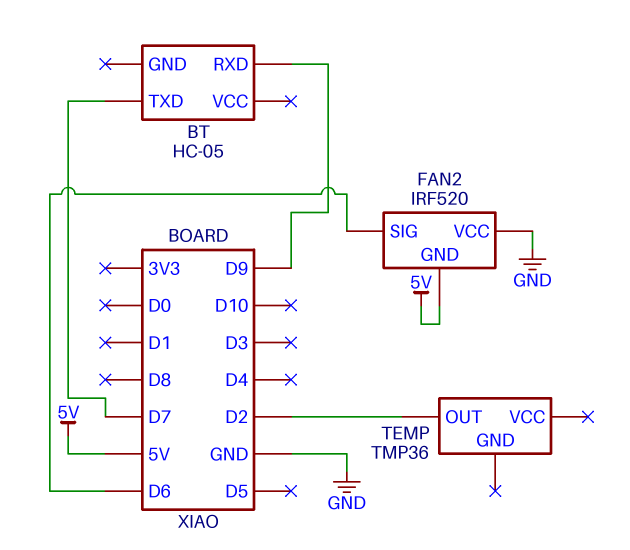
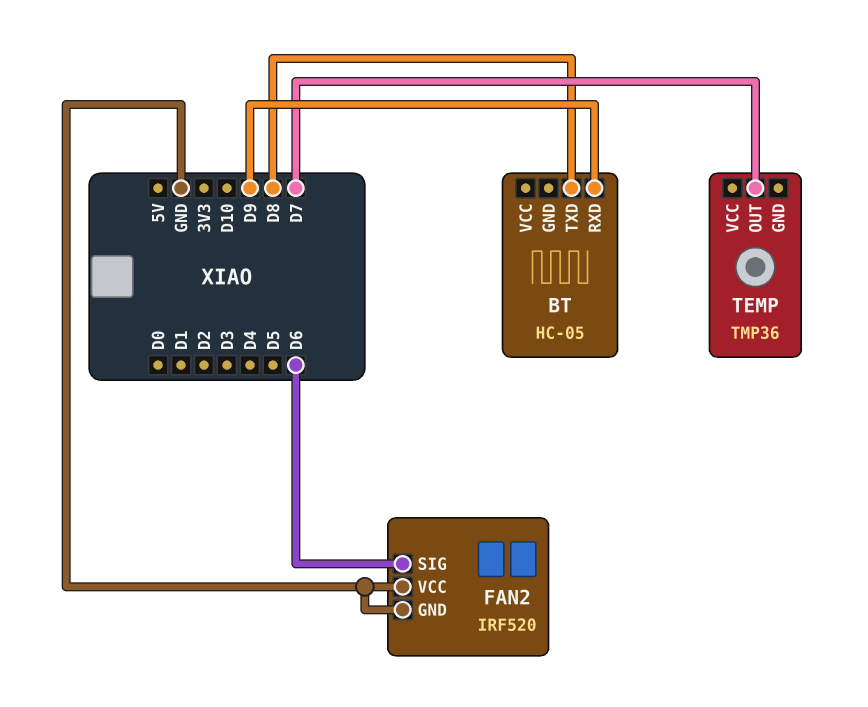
BT pin TXD: D7 -> D8
FAN2 pin GND: 5V -> GND
TEMP pin OUT: D2 -> D7

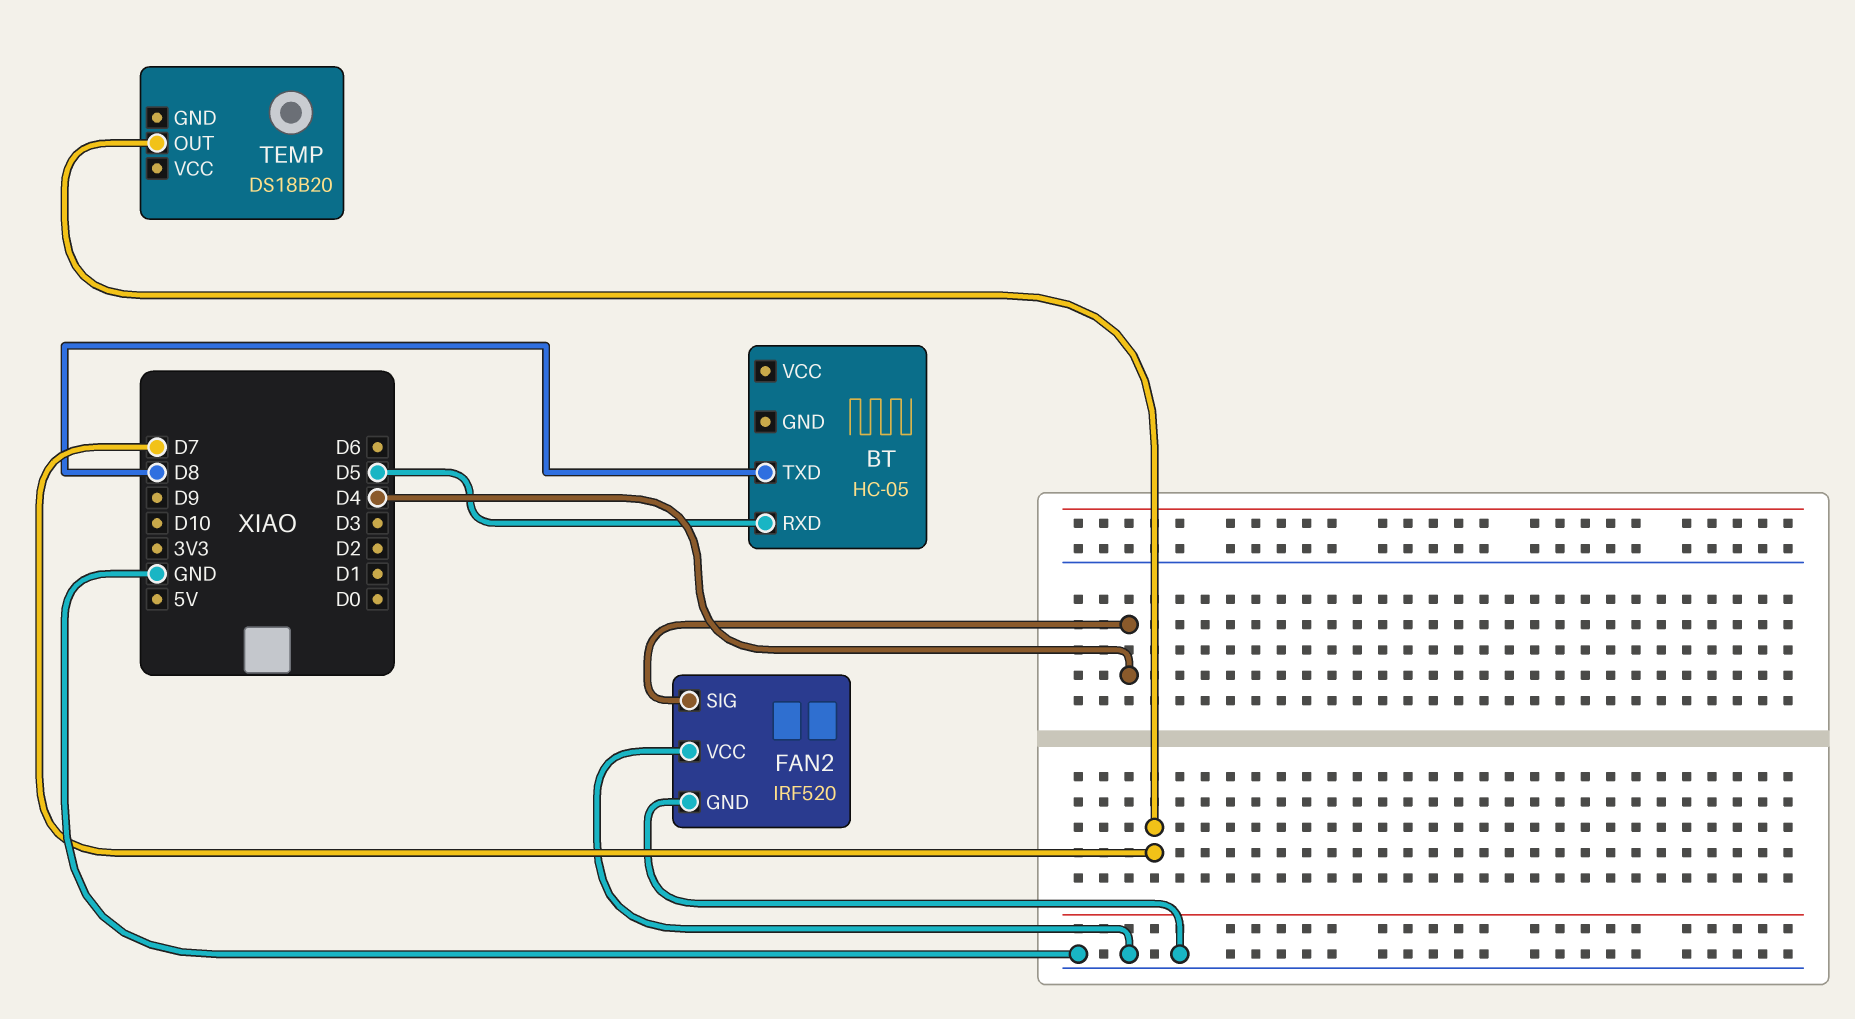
BT pin RXD: D9 -> D5
FAN2 pin SIG: D6 -> D4
TEMP: TMP36 -> DS18B20

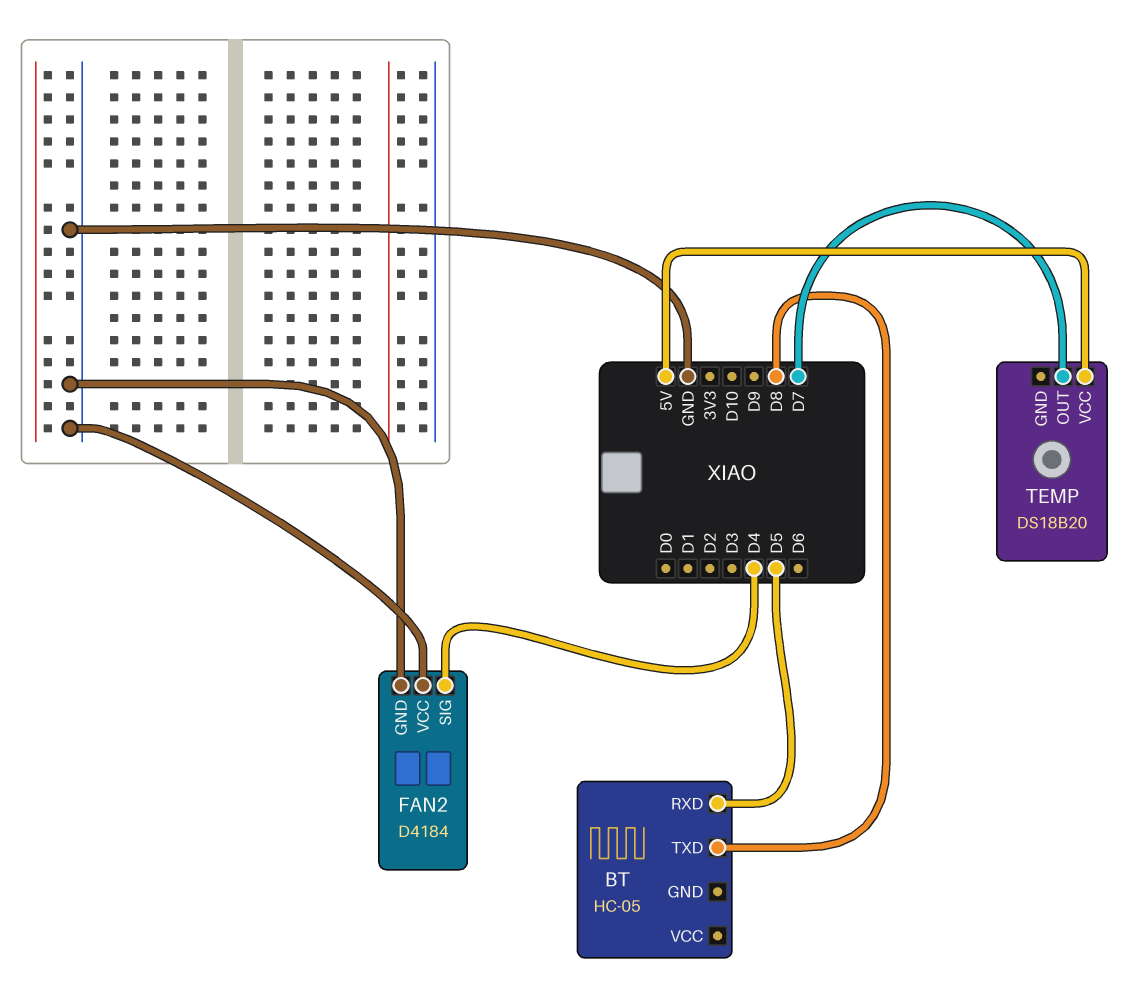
FAN2: IRF520 -> D4184
TEMP pin VCC: none -> 5V

